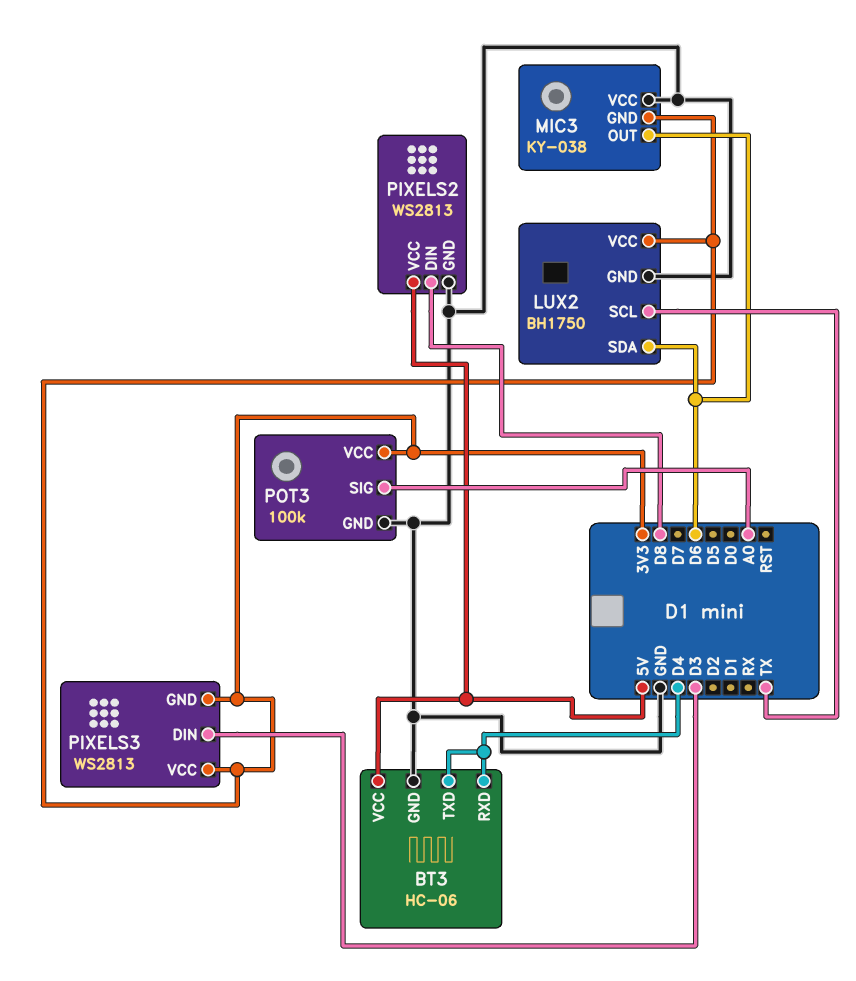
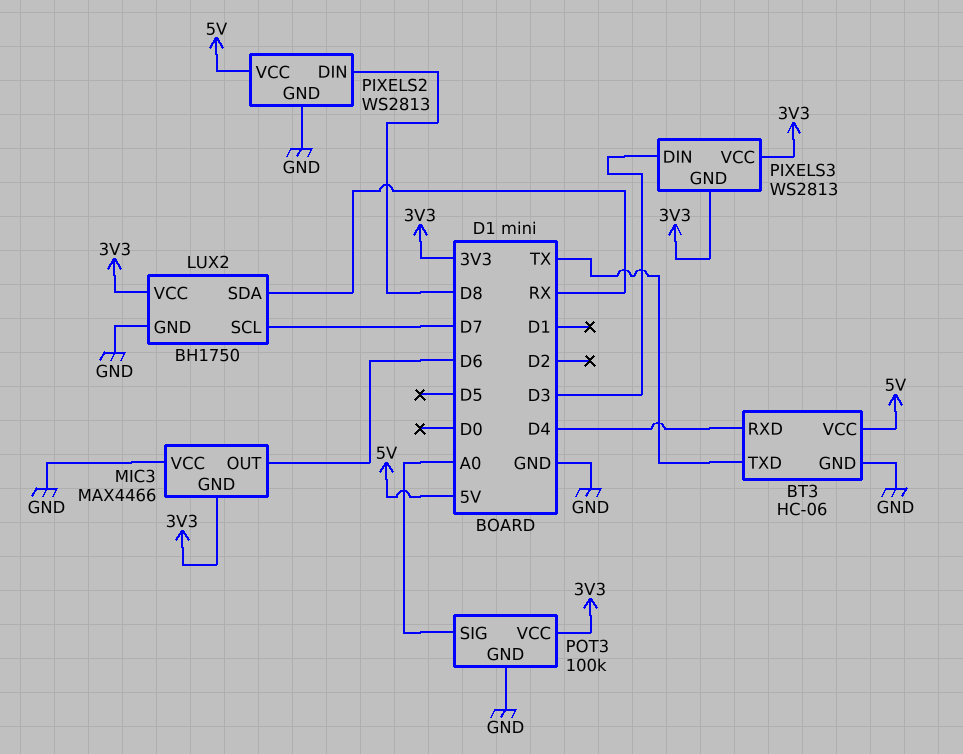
BT3 pin TXD: D4 -> TX
LUX2 pin SCL: TX -> D7
LUX2 pin SDA: D6 -> RX
MIC3: KY-038 -> MAX4466

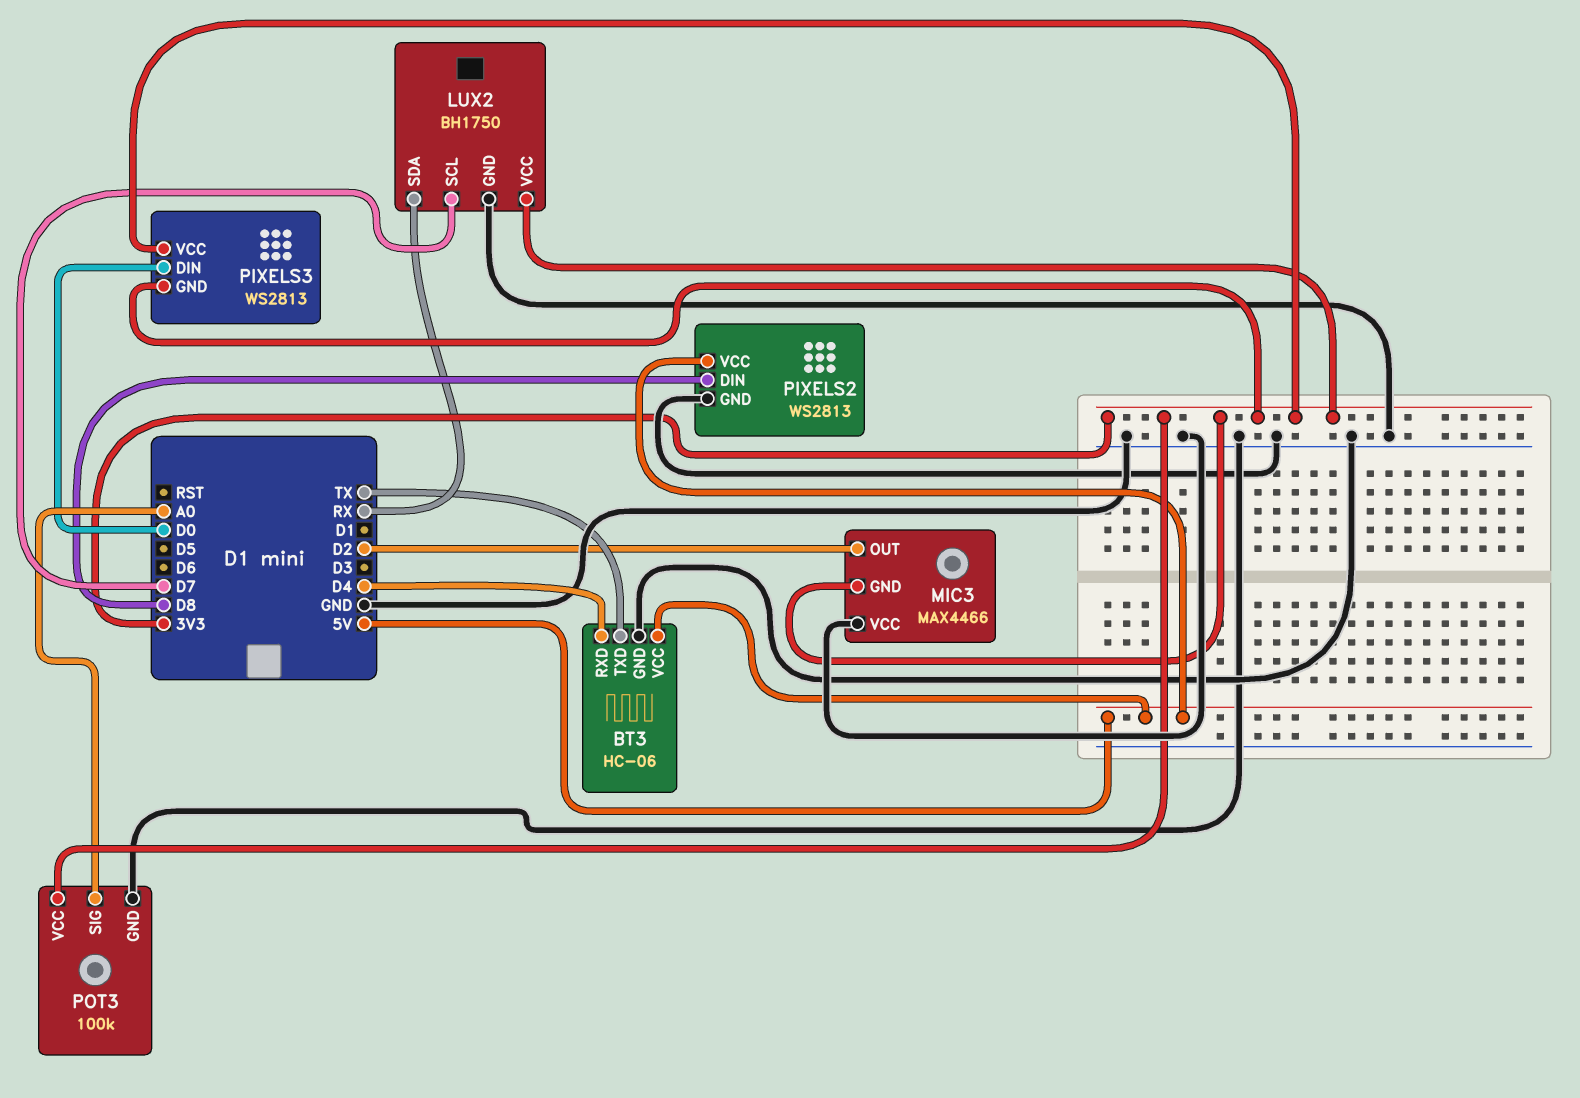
MIC3 pin OUT: D6 -> D2
PIXELS3 pin DIN: D3 -> D0

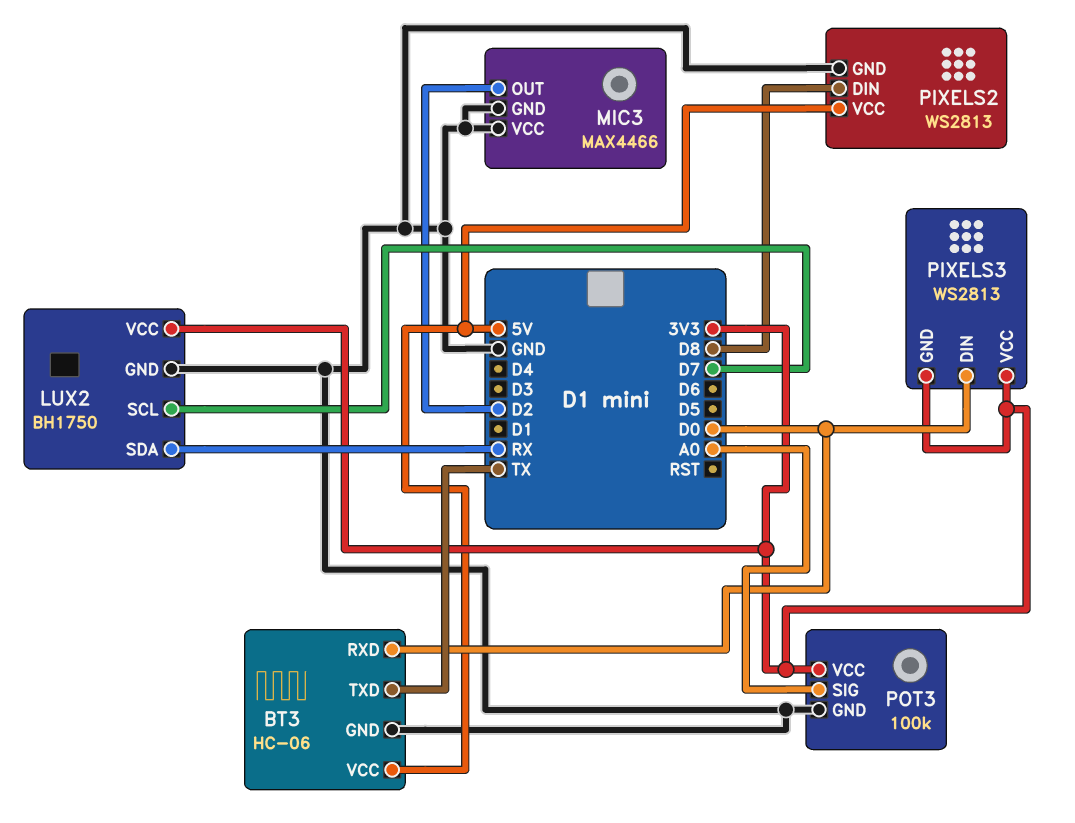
BT3 pin RXD: D4 -> D0
MIC3 pin GND: 3V3 -> GND

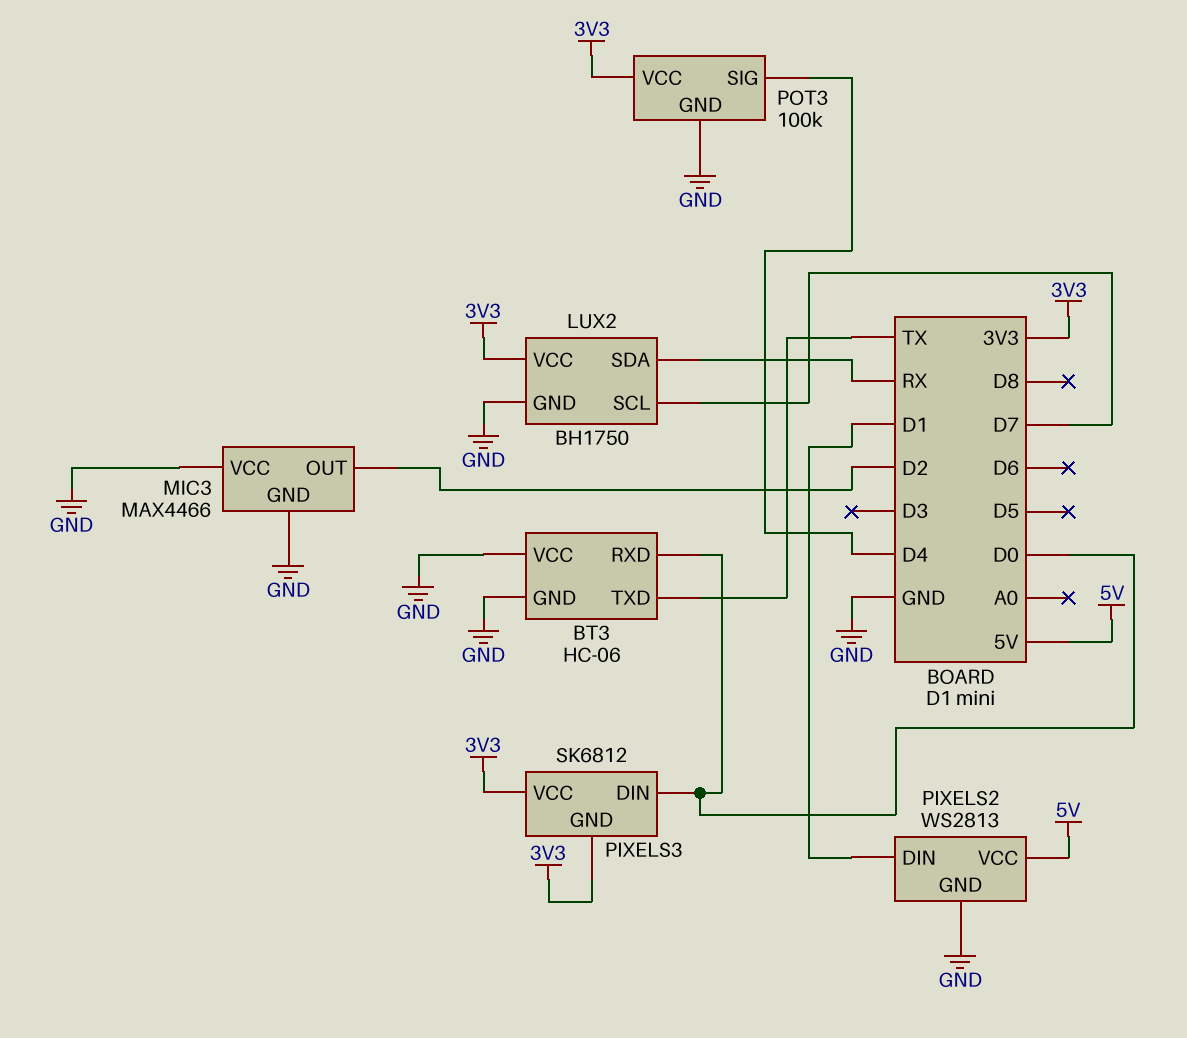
BT3 pin VCC: 5V -> GND
PIXELS2 pin DIN: D8 -> D1
PIXELS3: WS2813 -> SK6812
POT3 pin SIG: A0 -> D4

